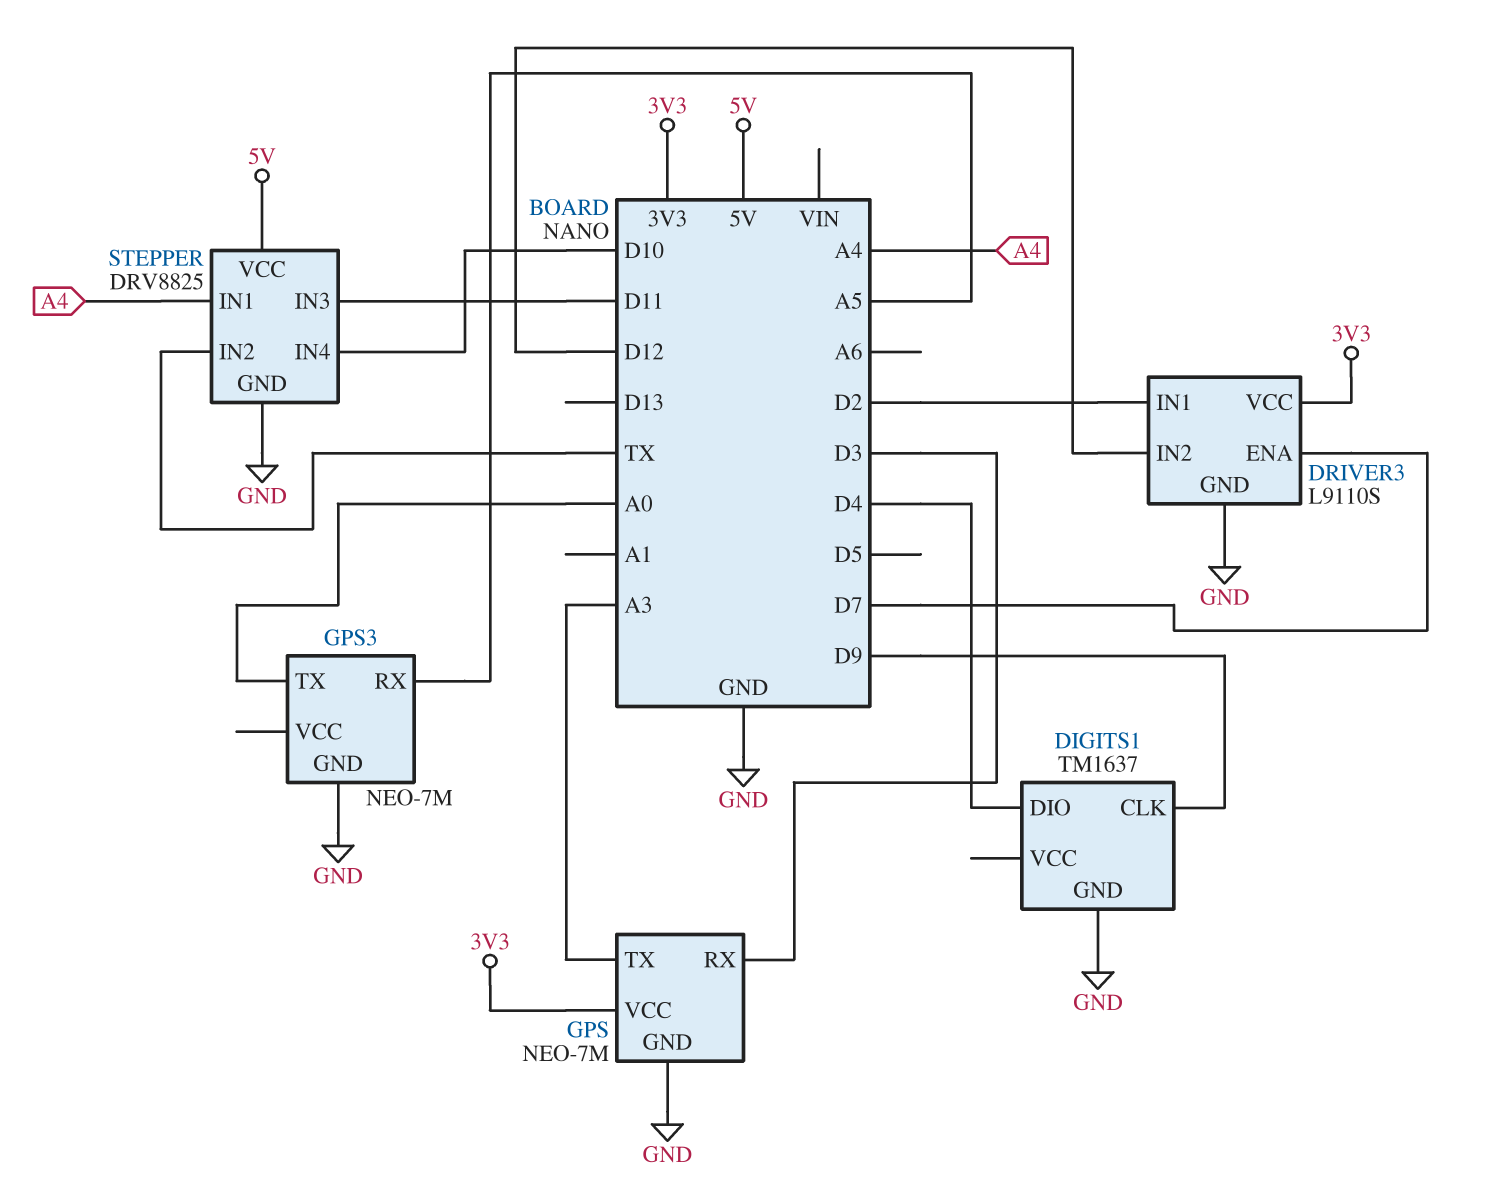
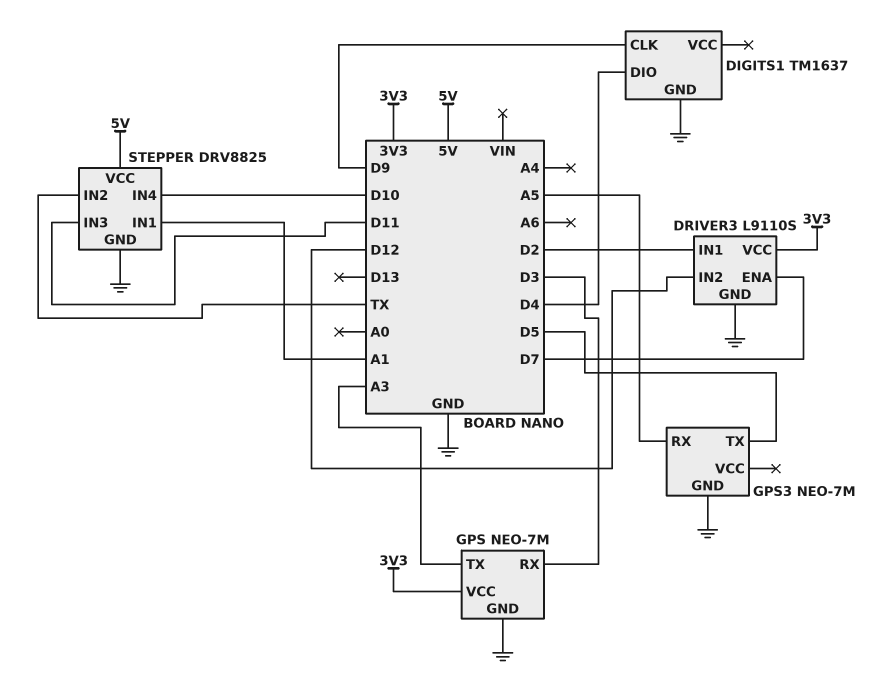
GPS3 pin TX: A0 -> D5
STEPPER pin IN1: A4 -> A1

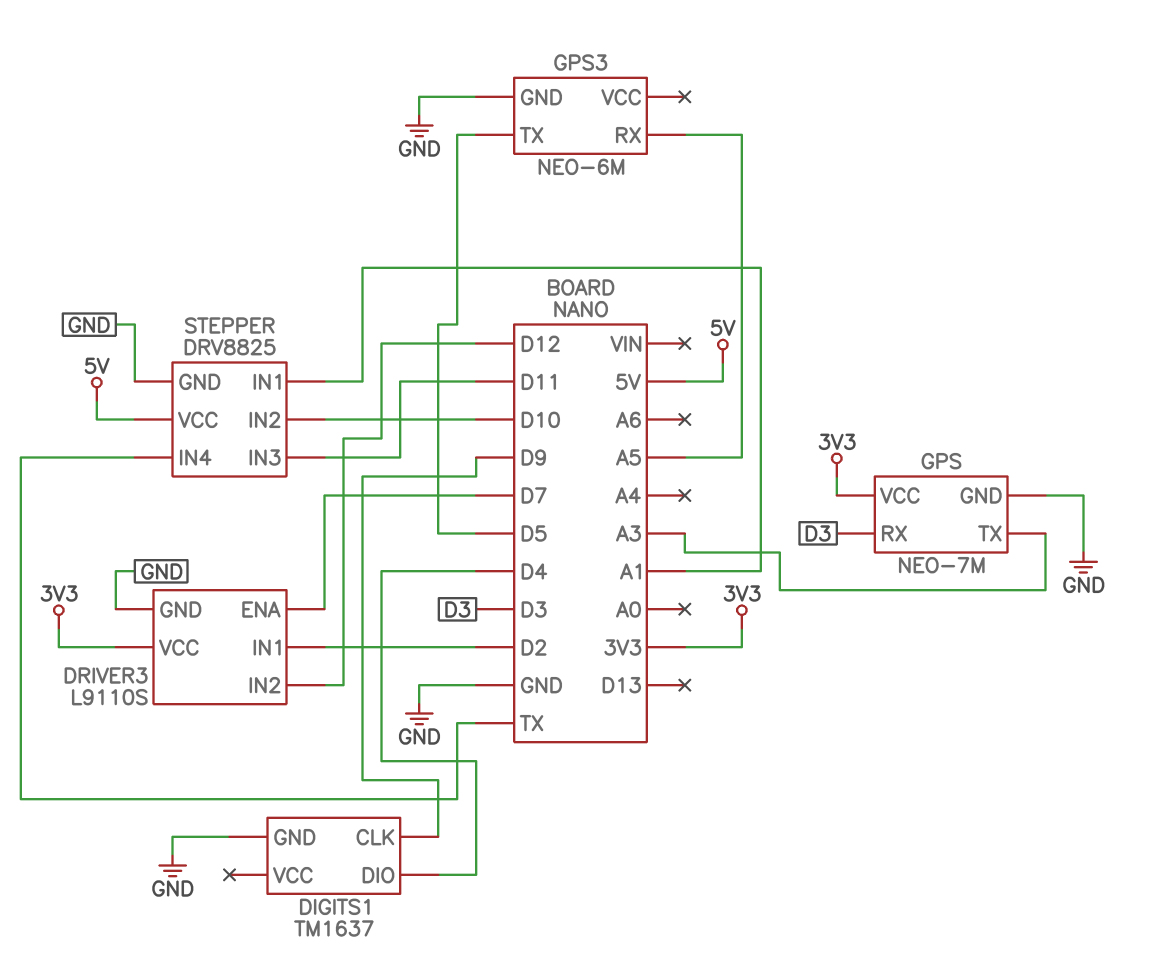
GPS3: NEO-7M -> NEO-6M
STEPPER pin IN2: TX -> D10
STEPPER pin IN4: D10 -> TX

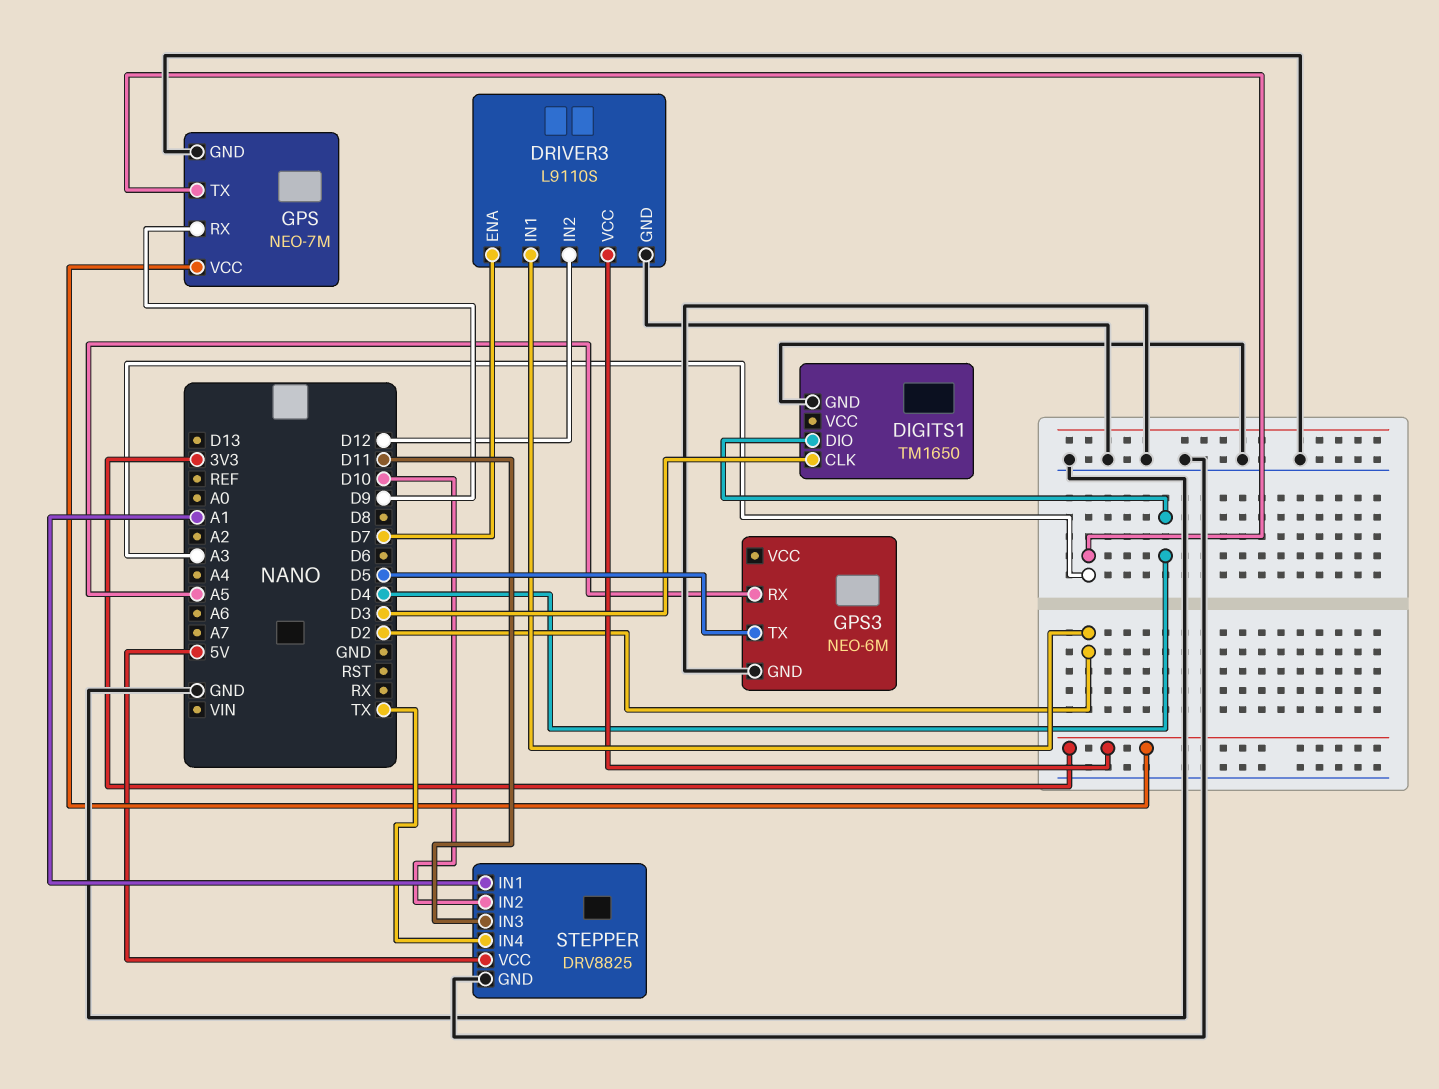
DIGITS1: TM1637 -> TM1650
DIGITS1 pin CLK: D9 -> D3
GPS pin RX: D3 -> D9

